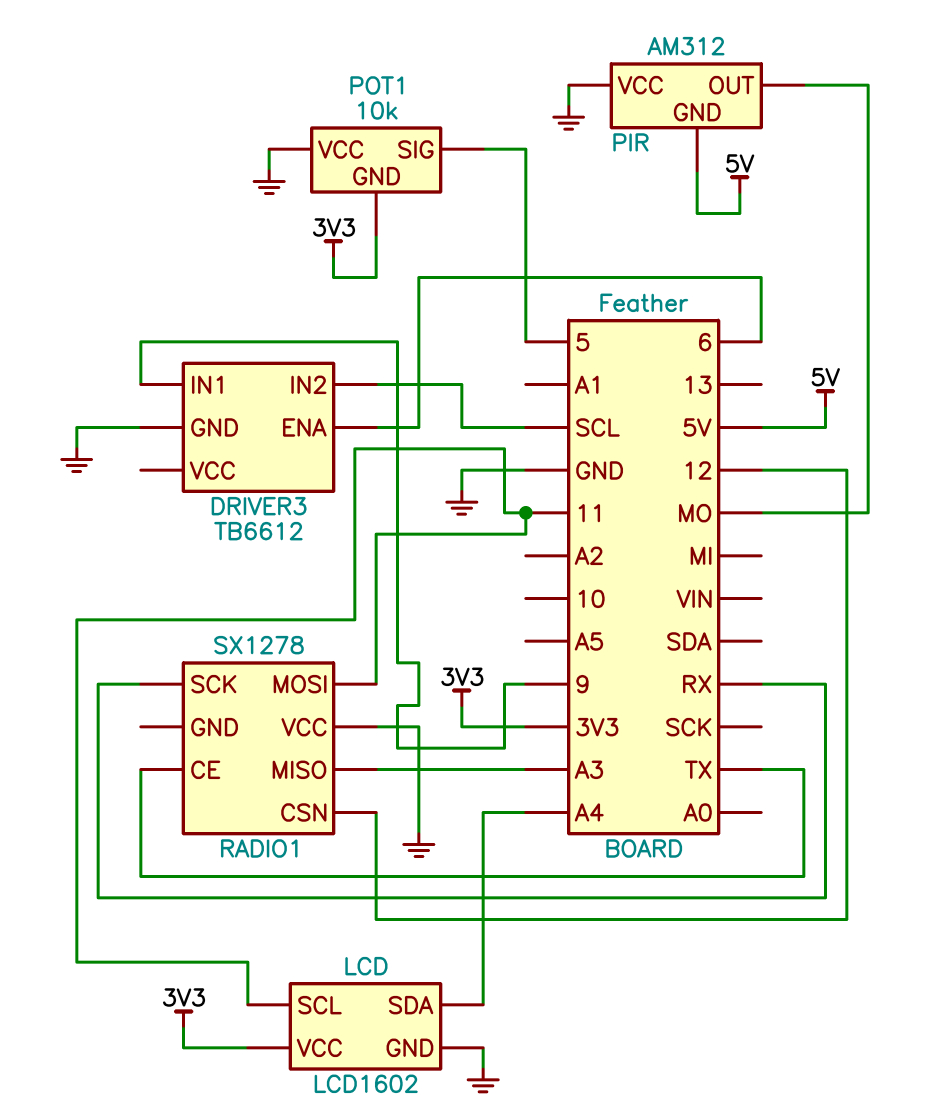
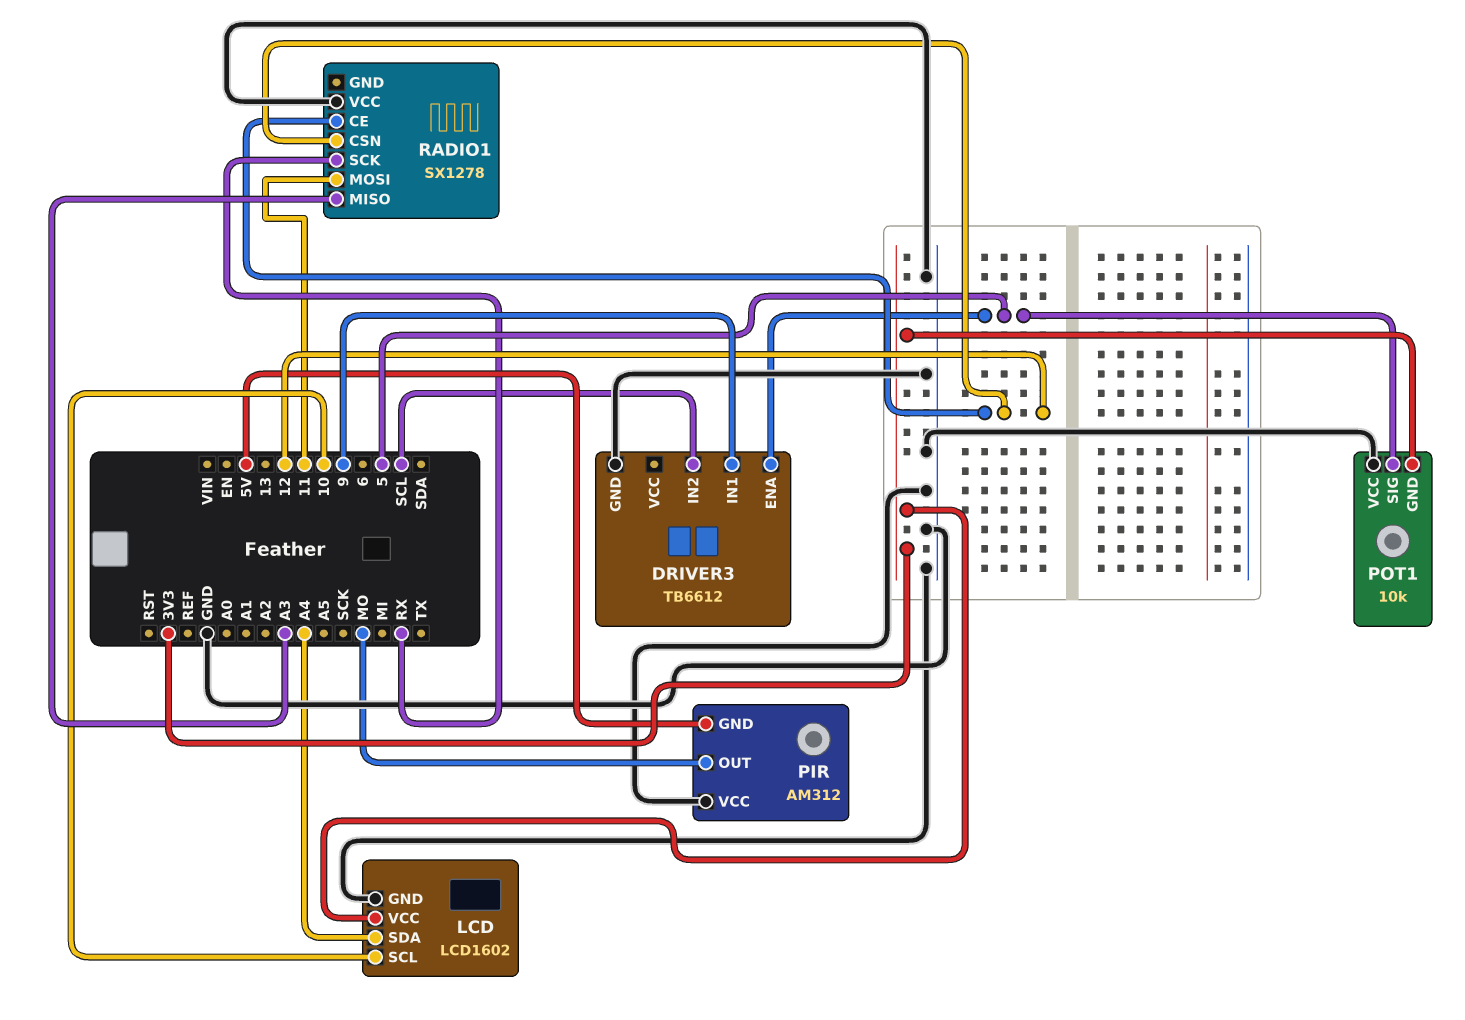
DRIVER3 pin ENA: 6 -> 5
LCD pin SCL: 11 -> 10
RADIO1 pin CE: TX -> 12

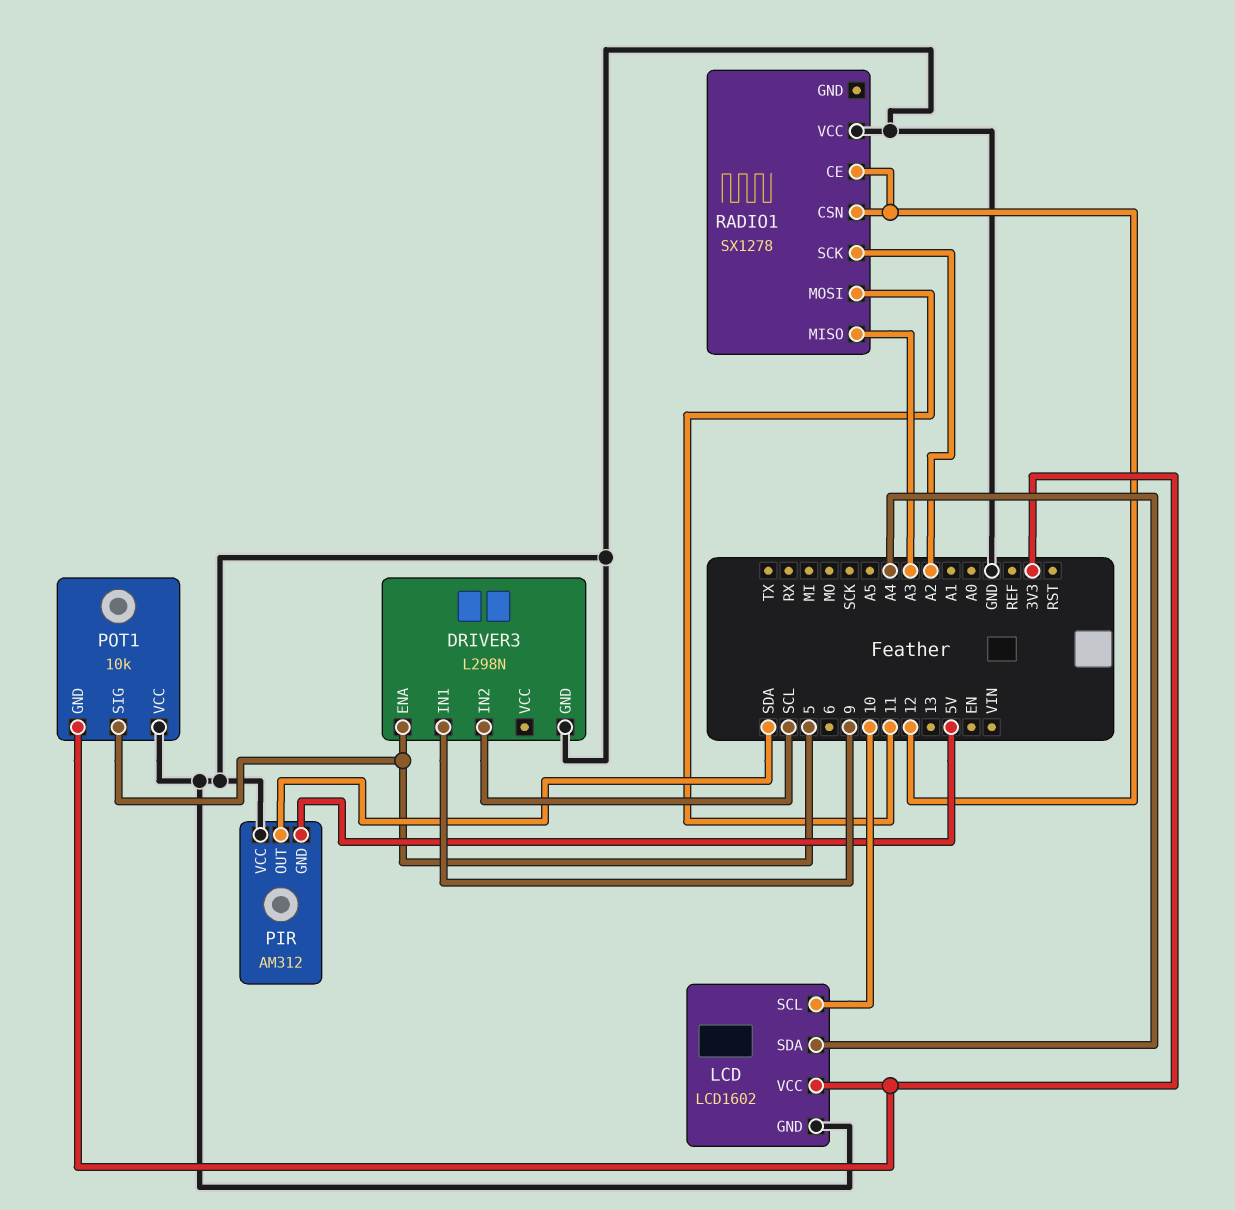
DRIVER3: TB6612 -> L298N
PIR pin OUT: MO -> SDA
RADIO1 pin SCK: RX -> A2

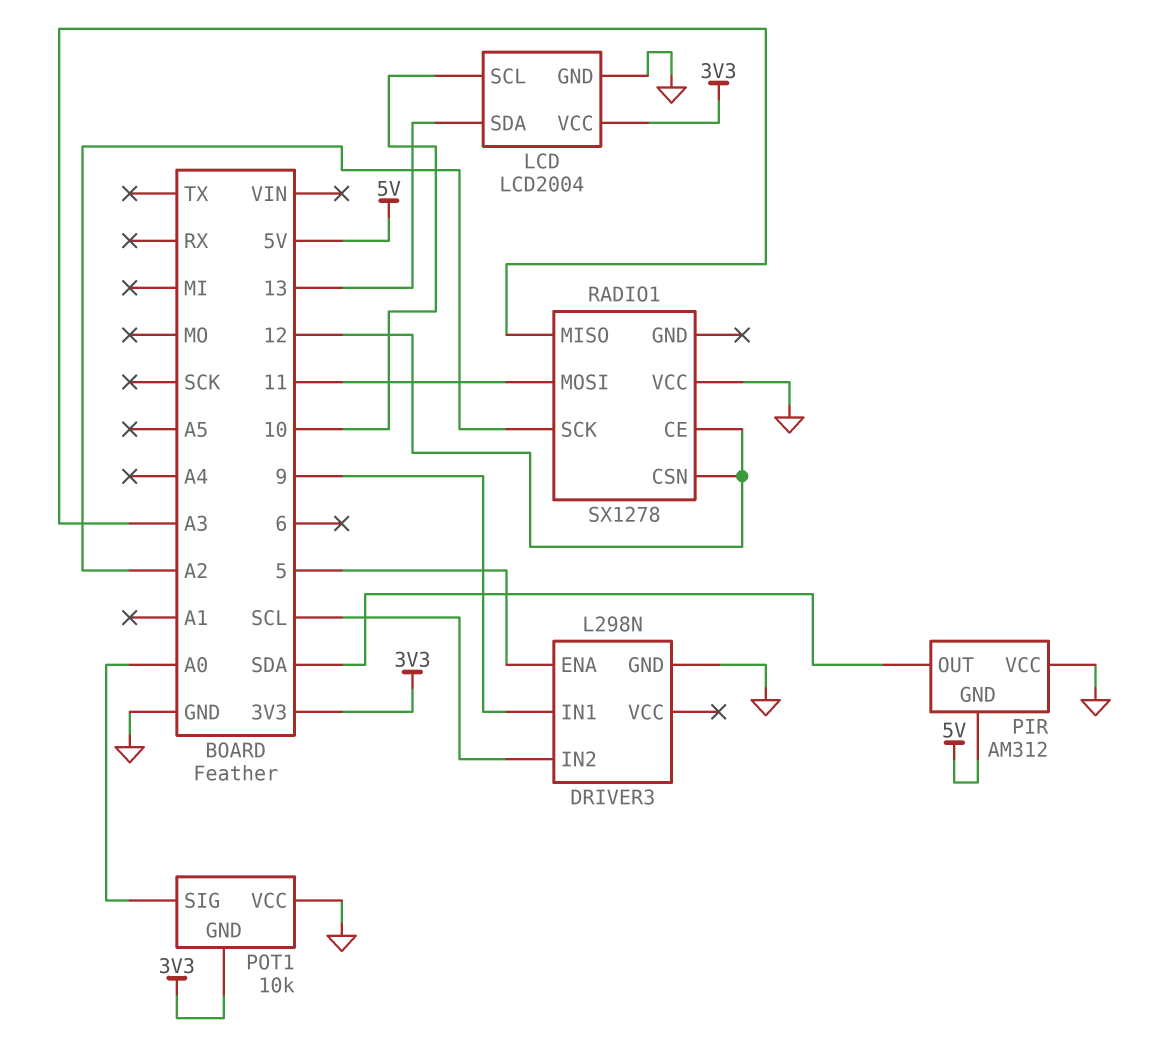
LCD: LCD1602 -> LCD2004
LCD pin SDA: A4 -> 13
POT1 pin SIG: 5 -> A0

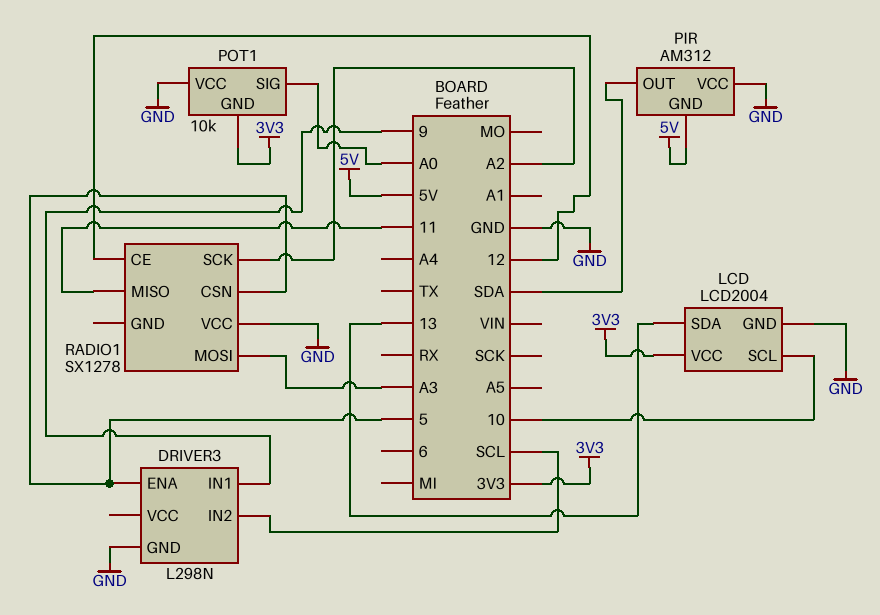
RADIO1 pin CSN: 12 -> 5
RADIO1 pin MISO: A3 -> 11
RADIO1 pin MOSI: 11 -> A3

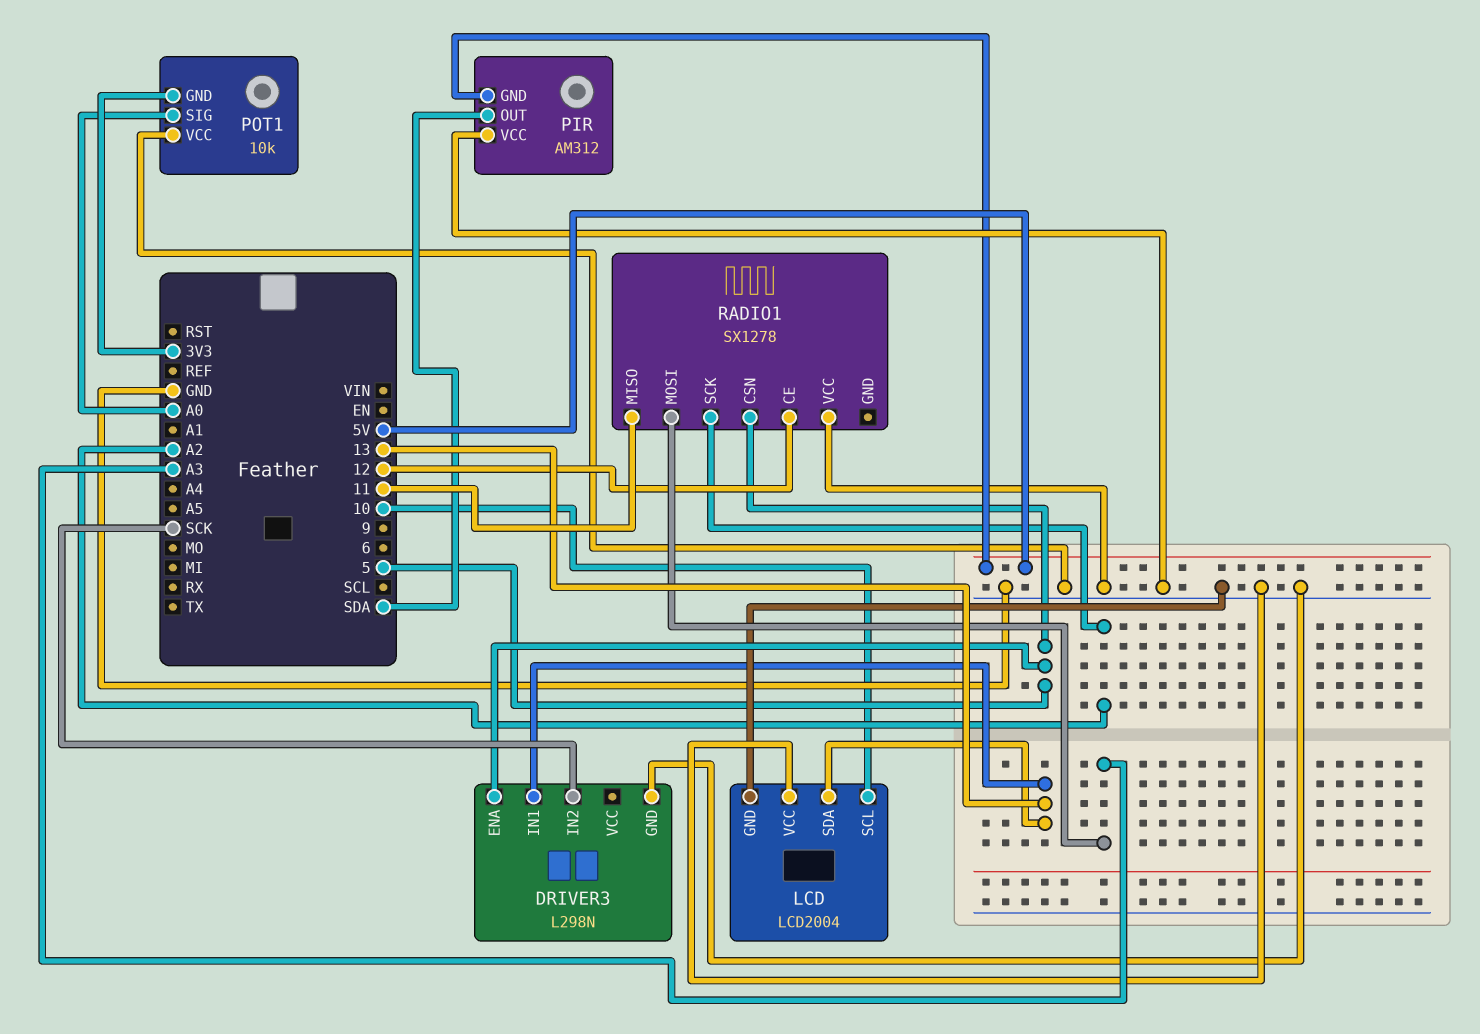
DRIVER3 pin IN1: 9 -> 13
DRIVER3 pin IN2: SCL -> SCK
LCD pin VCC: 3V3 -> GND

